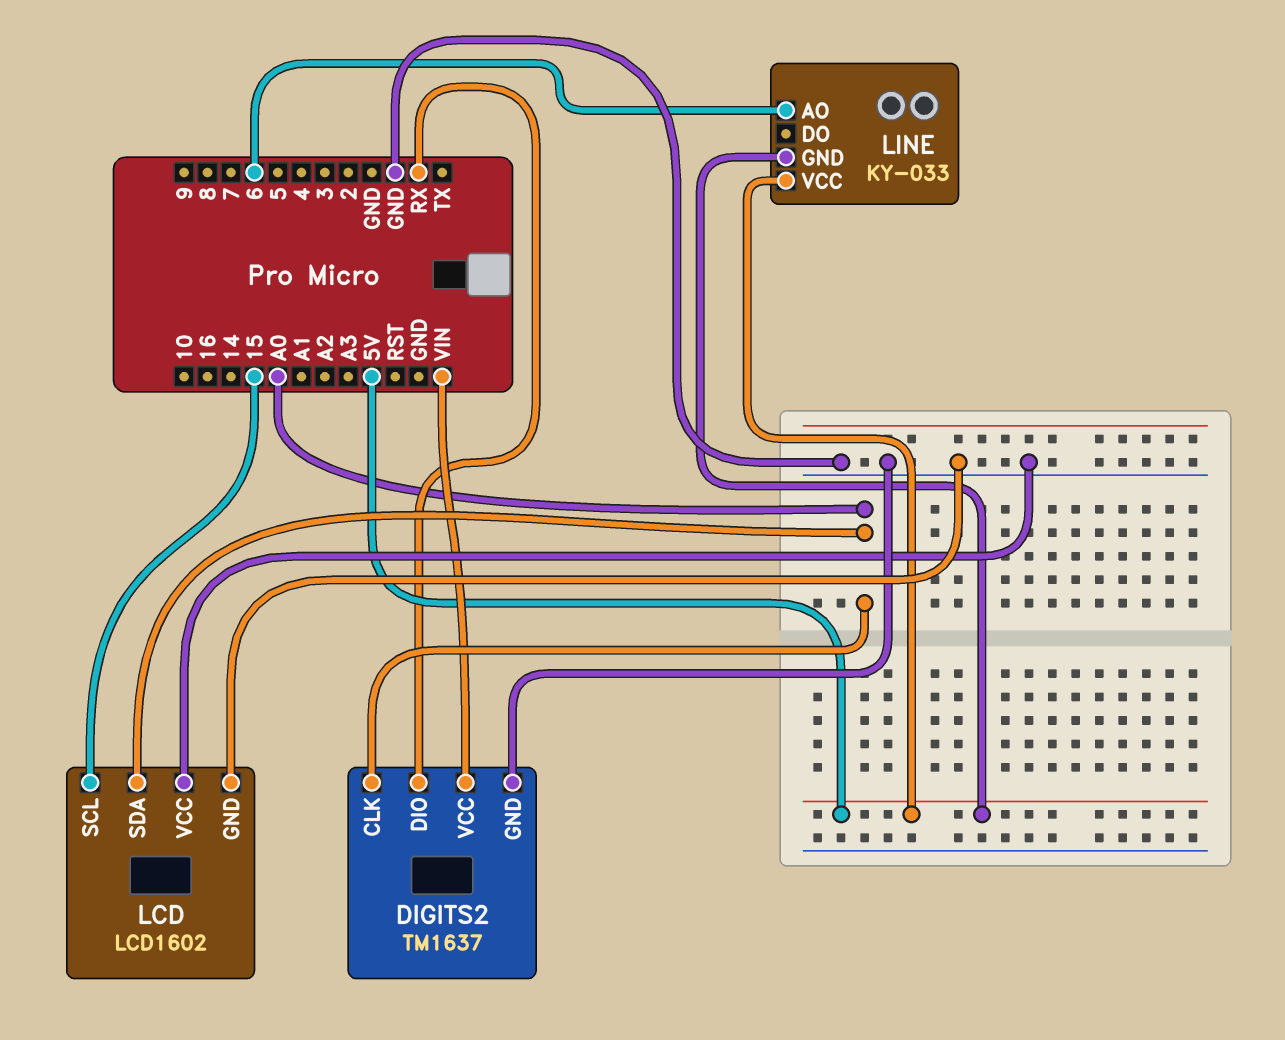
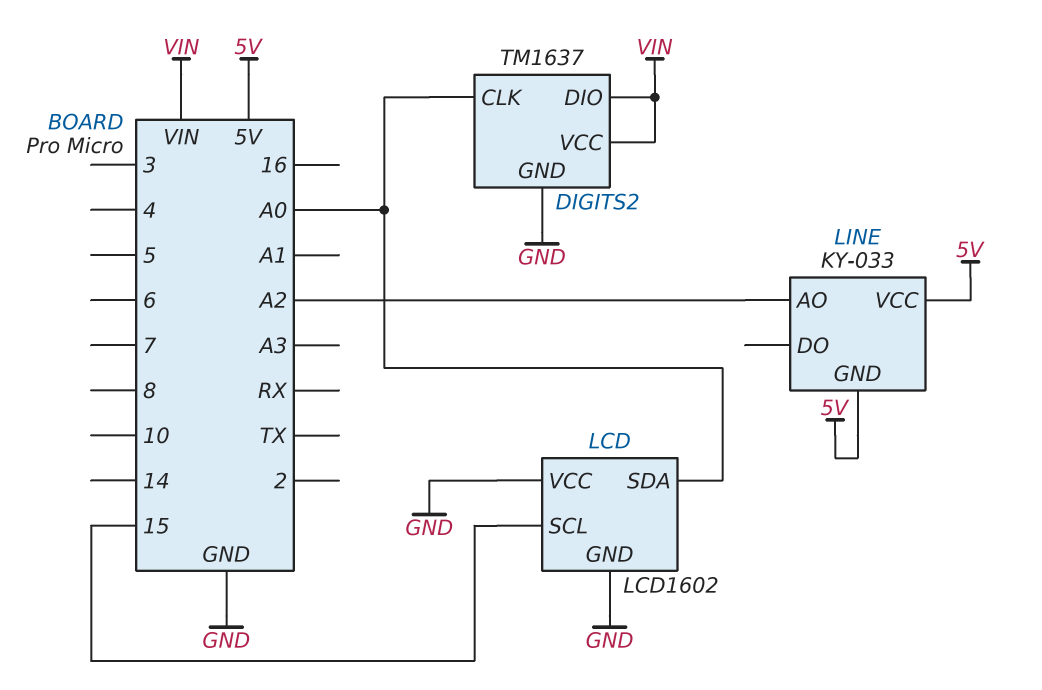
DIGITS2 pin DIO: RX -> VIN
LINE pin AO: 6 -> A2

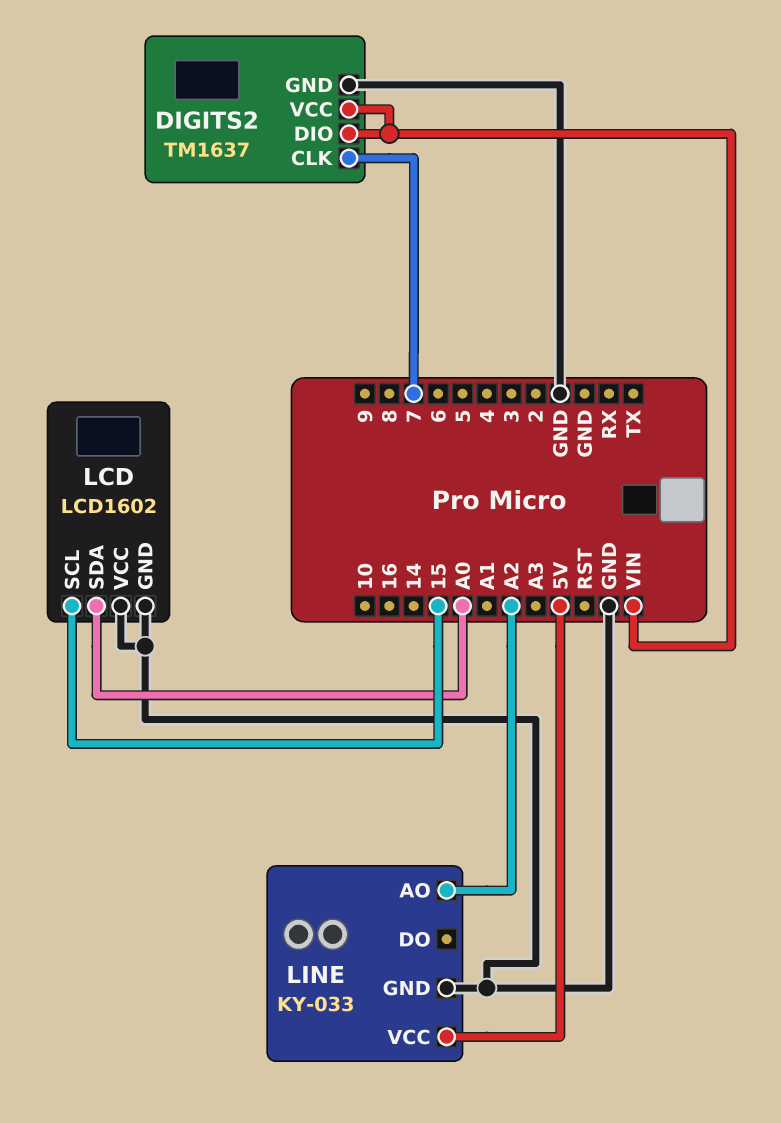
DIGITS2 pin CLK: A0 -> 7
LINE pin GND: 5V -> GND

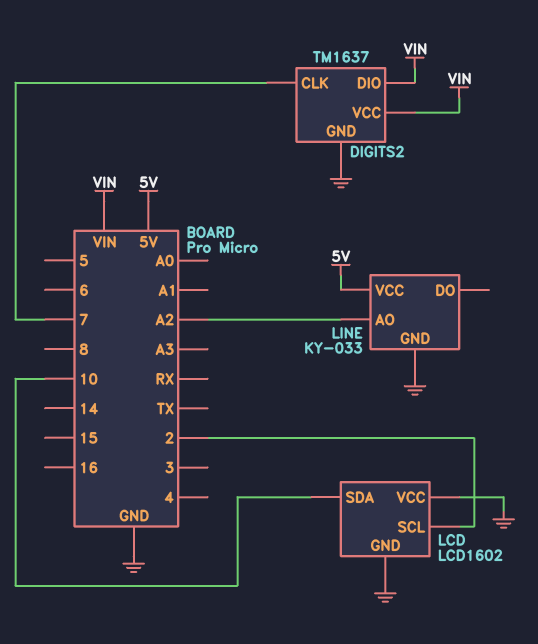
LCD pin SCL: 15 -> 2
LCD pin SDA: A0 -> 10

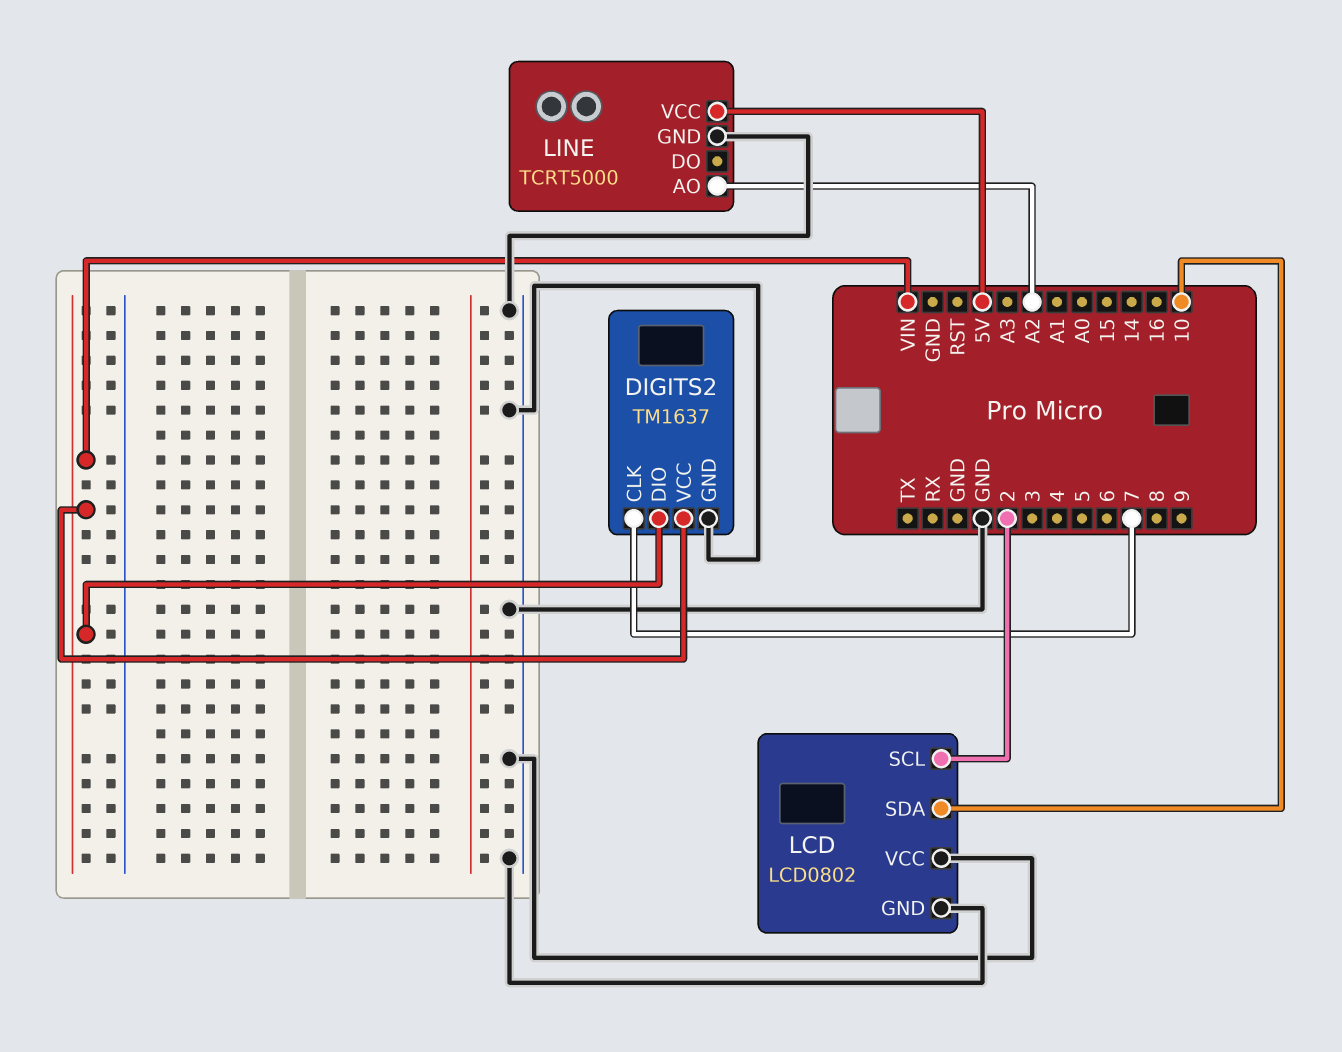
LCD: LCD1602 -> LCD0802
LINE: KY-033 -> TCRT5000

